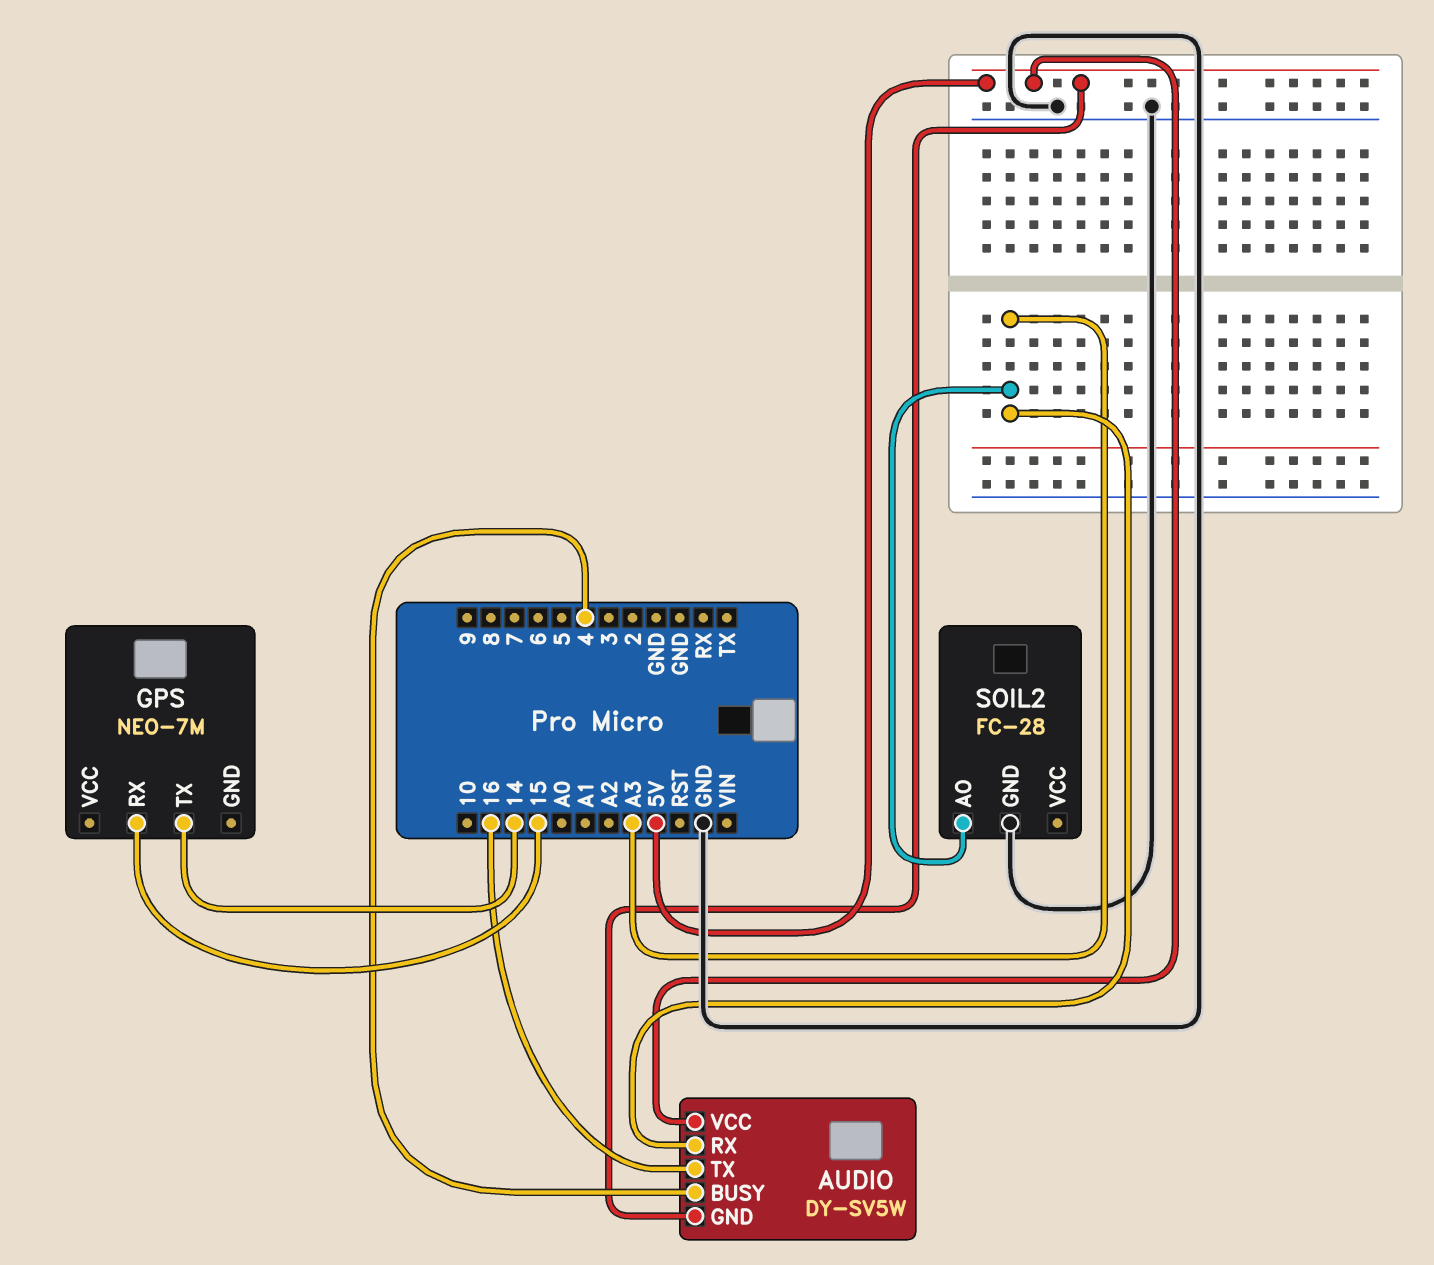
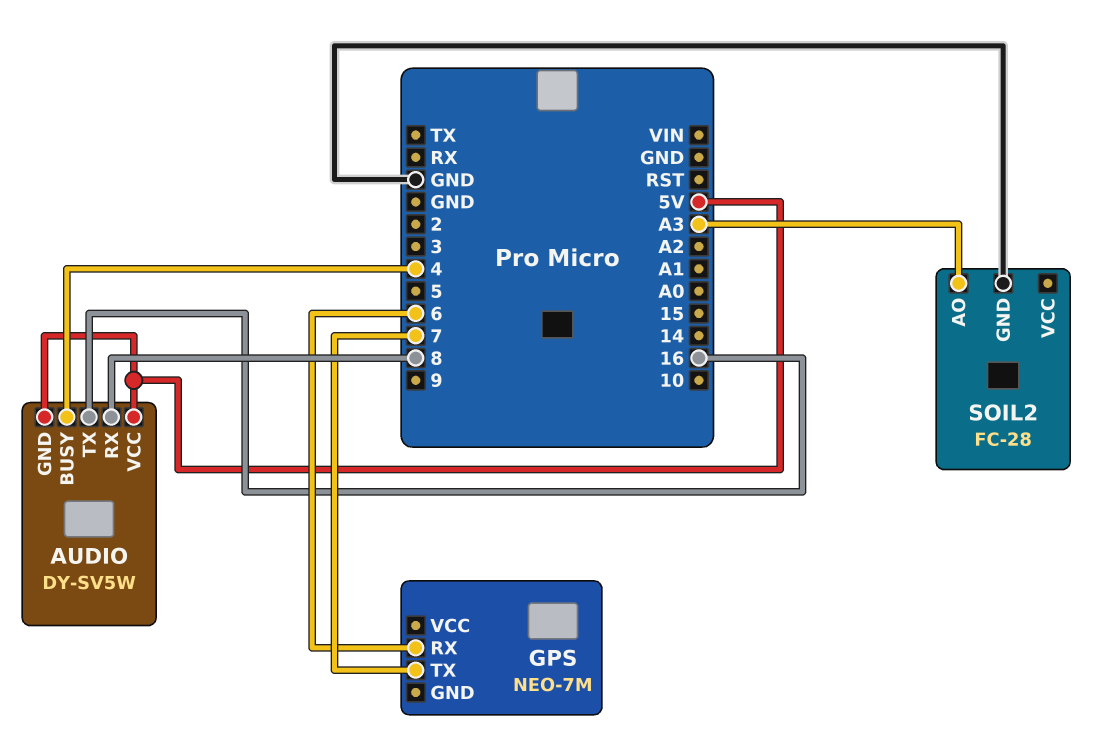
AUDIO pin RX: A3 -> 8
GPS pin RX: 15 -> 6
GPS pin TX: 14 -> 7

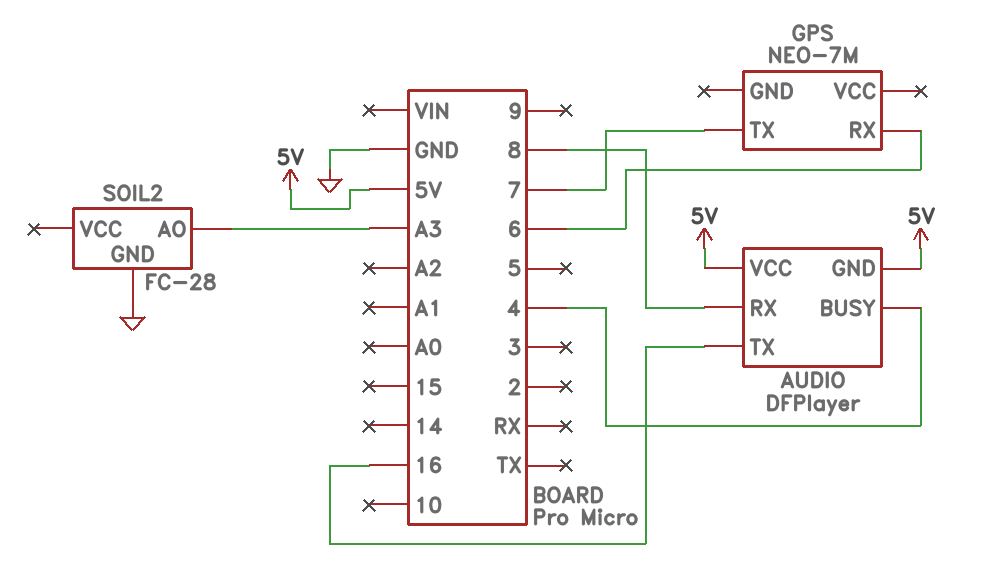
AUDIO: DY-SV5W -> DFPlayer

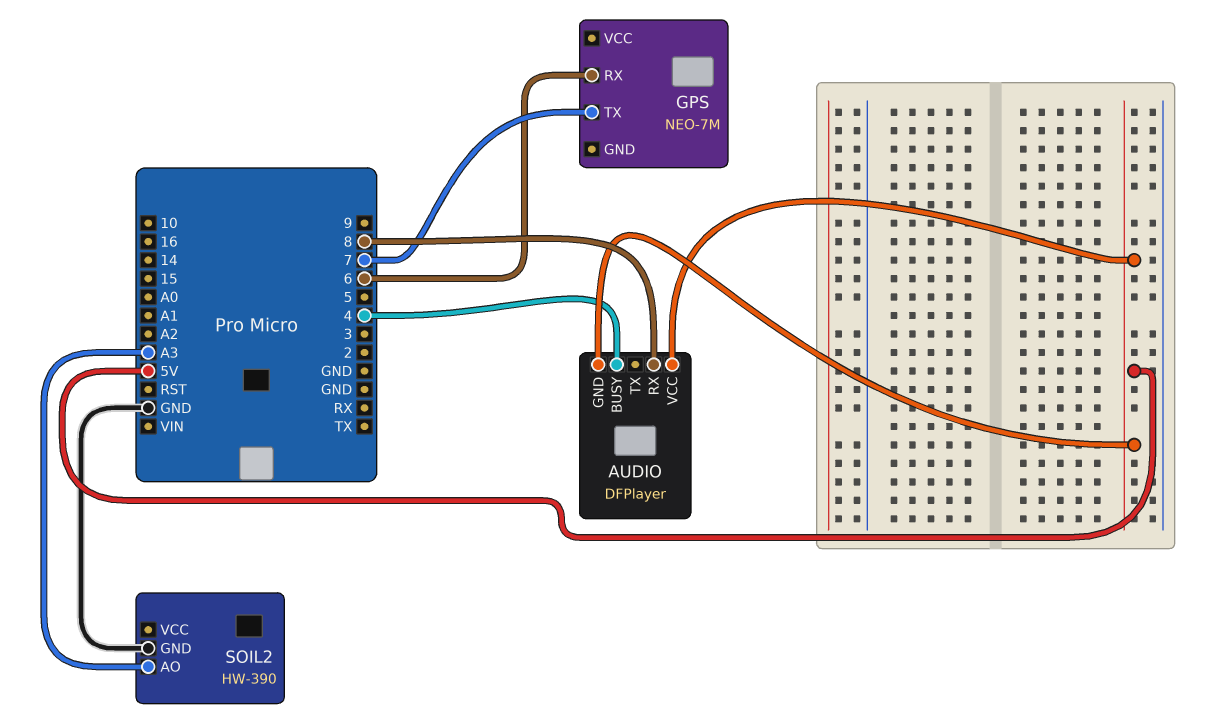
AUDIO pin TX: 16 -> none
SOIL2: FC-28 -> HW-390

